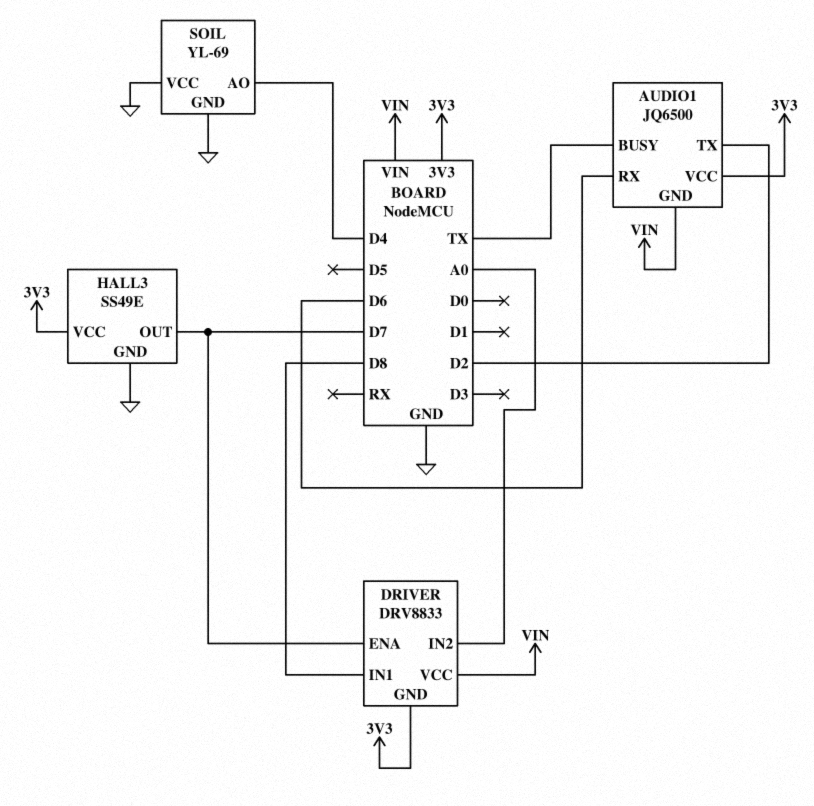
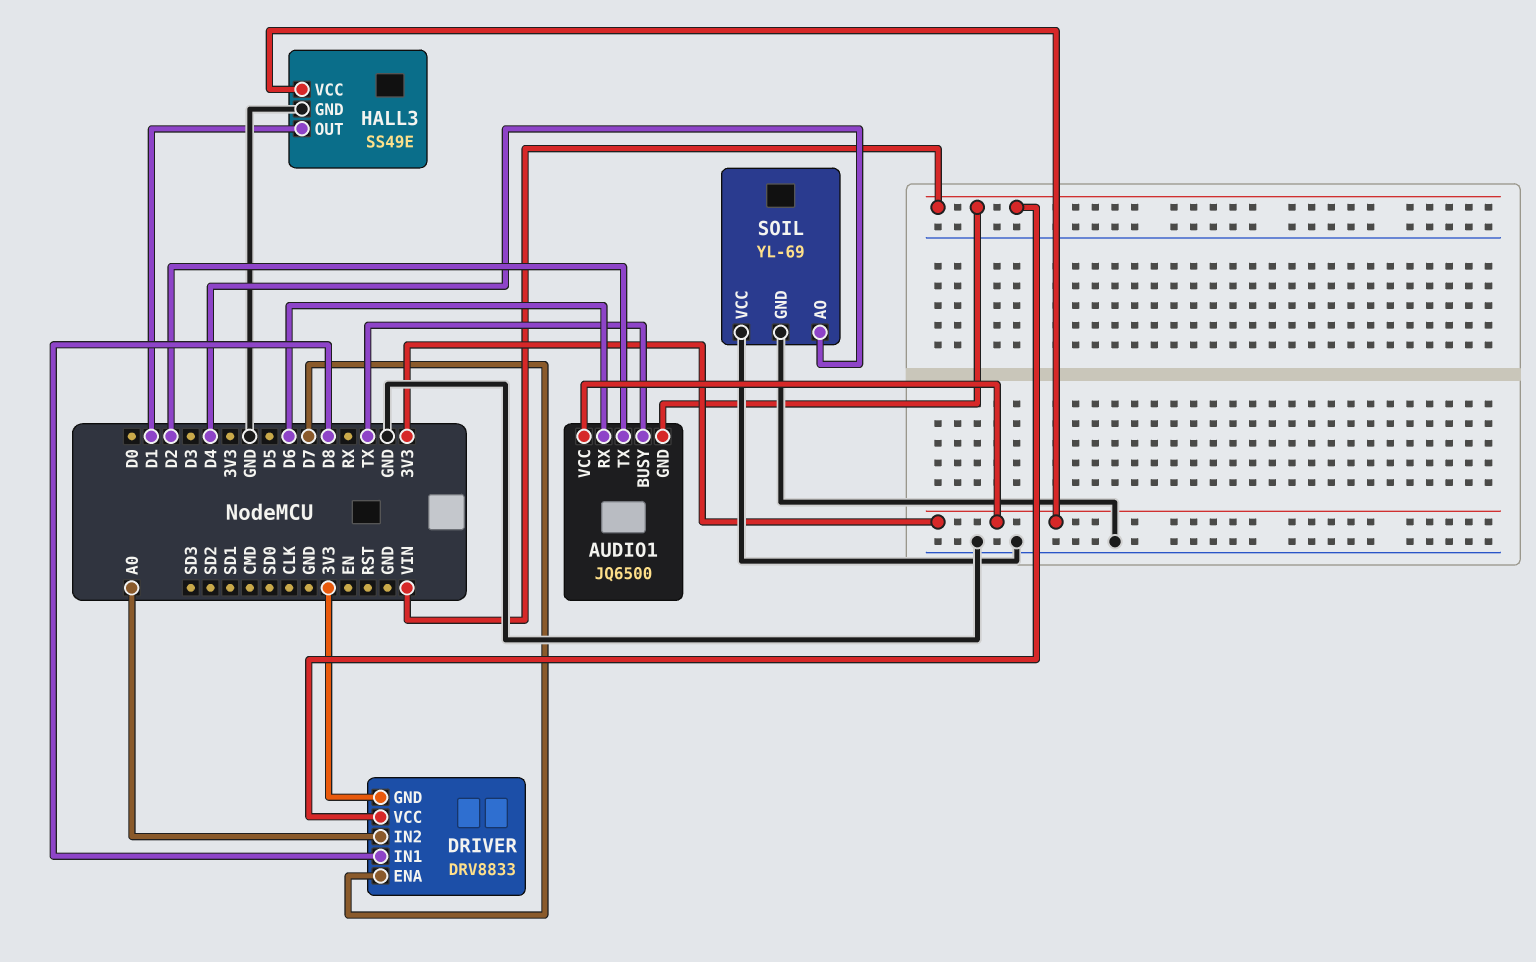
HALL3 pin OUT: D7 -> D1

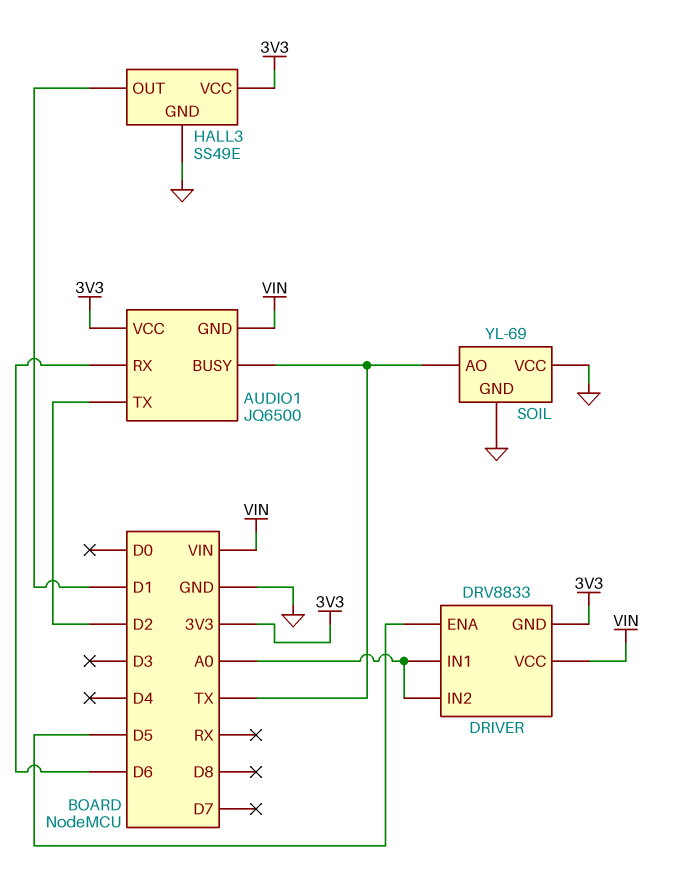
DRIVER pin ENA: D7 -> D5
DRIVER pin IN1: D8 -> A0
SOIL pin AO: D4 -> TX

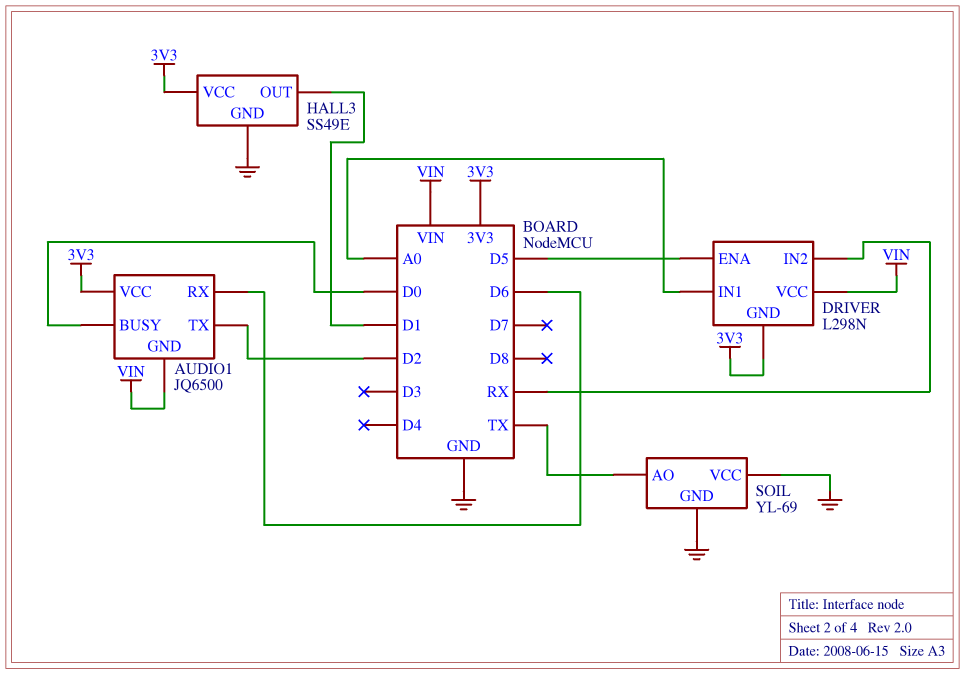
AUDIO1 pin BUSY: TX -> D0
DRIVER: DRV8833 -> L298N
DRIVER pin IN2: A0 -> RX

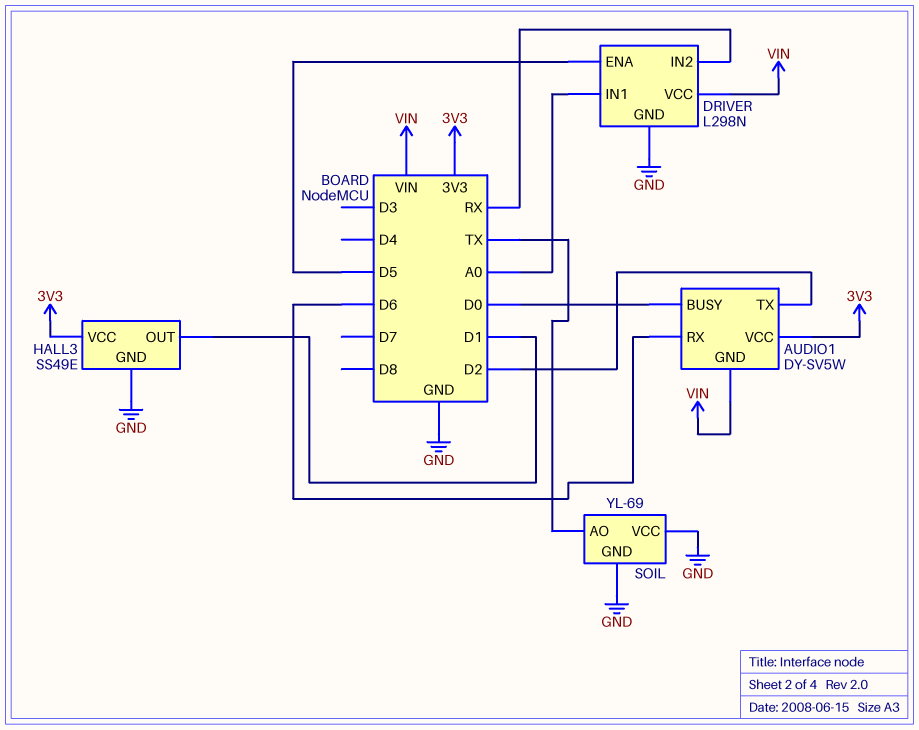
AUDIO1: JQ6500 -> DY-SV5W
DRIVER pin GND: 3V3 -> GND

